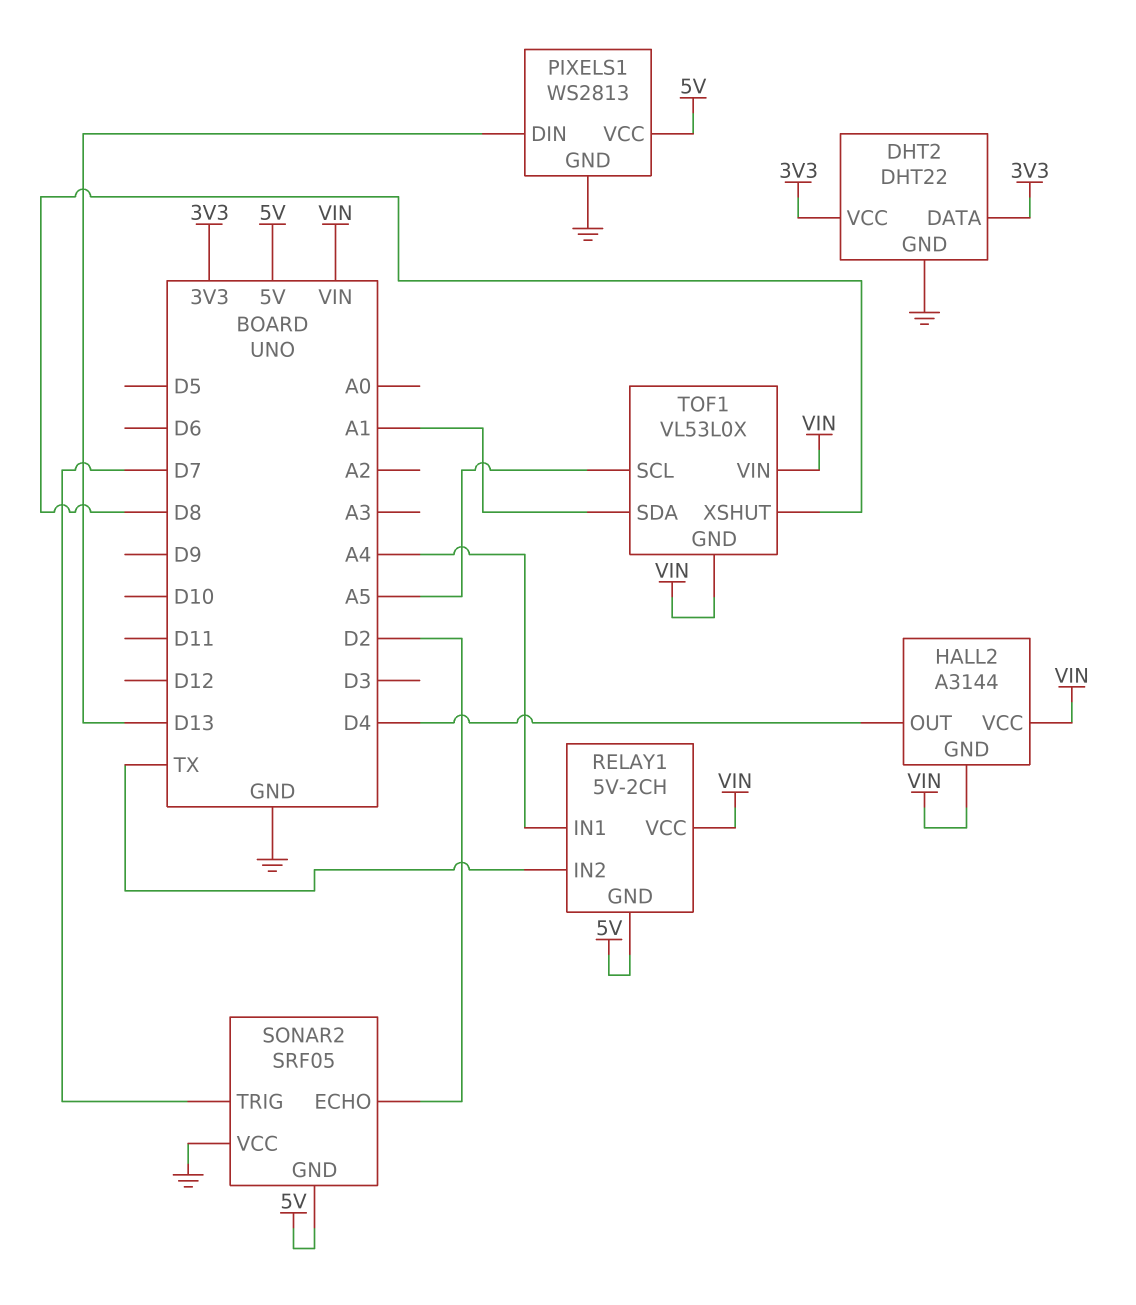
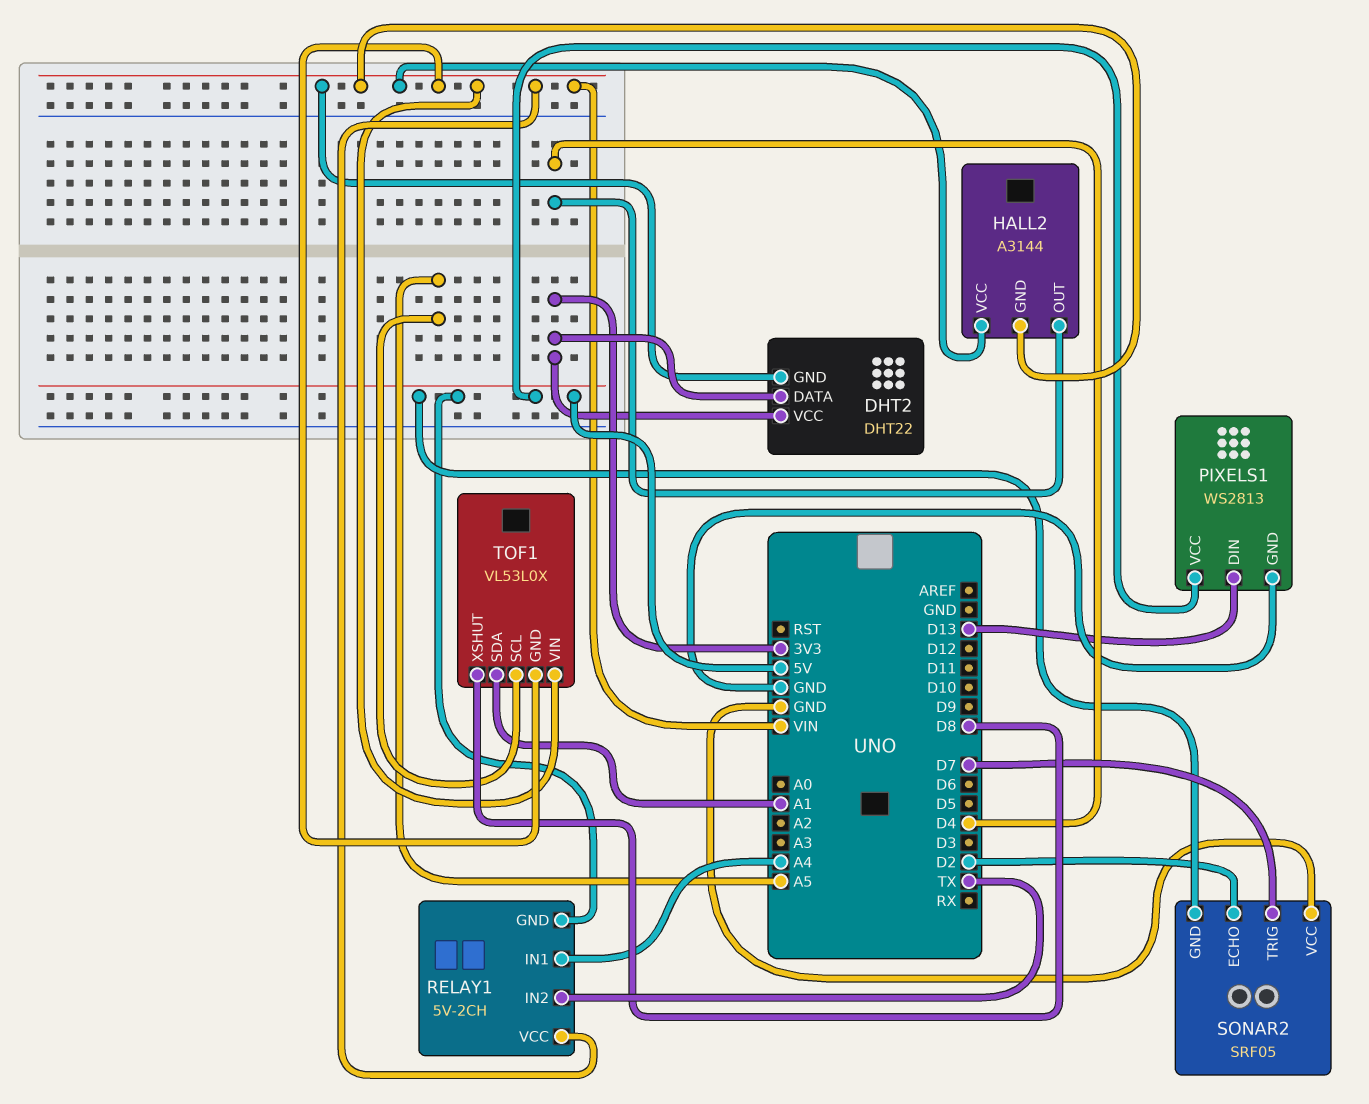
DHT2 pin GND: GND -> VIN

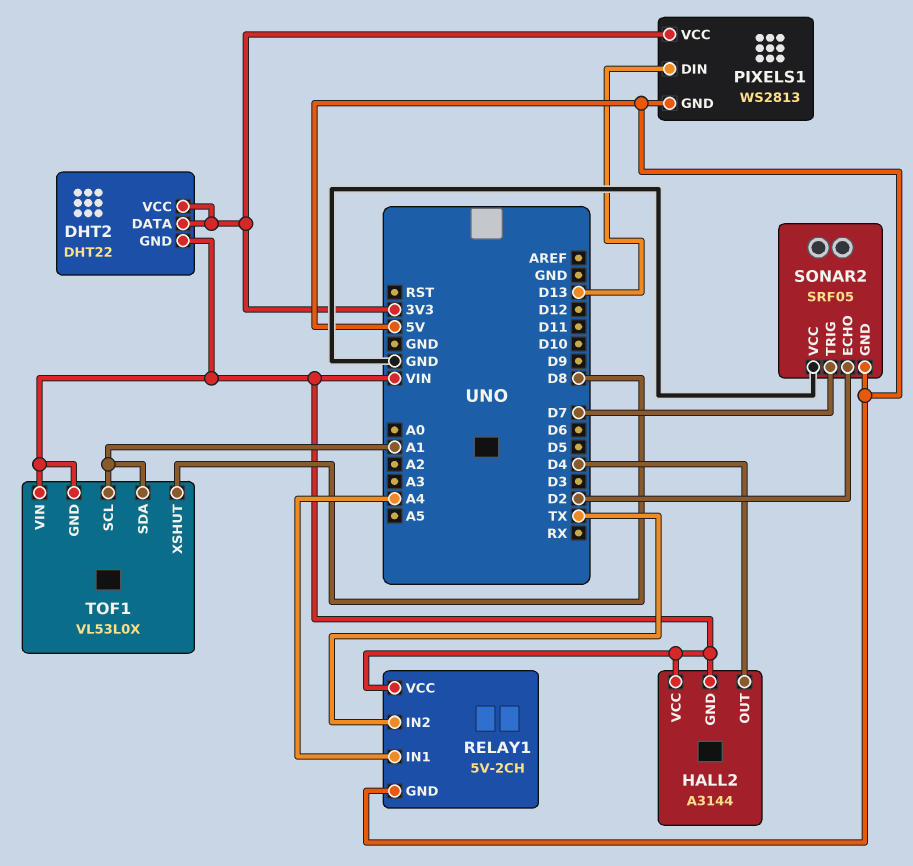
PIXELS1 pin GND: GND -> 5V
PIXELS1 pin VCC: 5V -> 3V3
TOF1 pin SCL: A5 -> A1

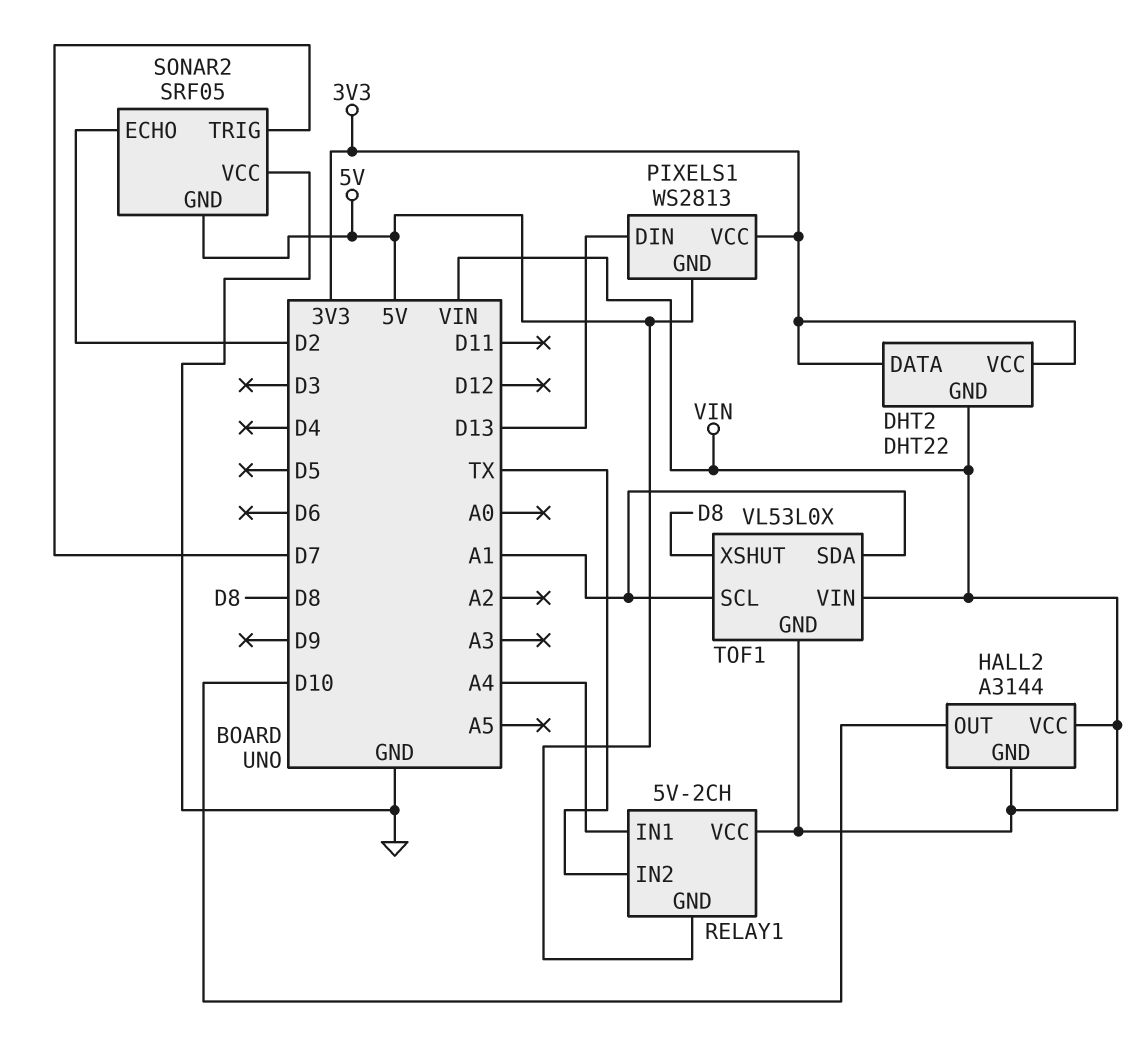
HALL2 pin OUT: D4 -> D10

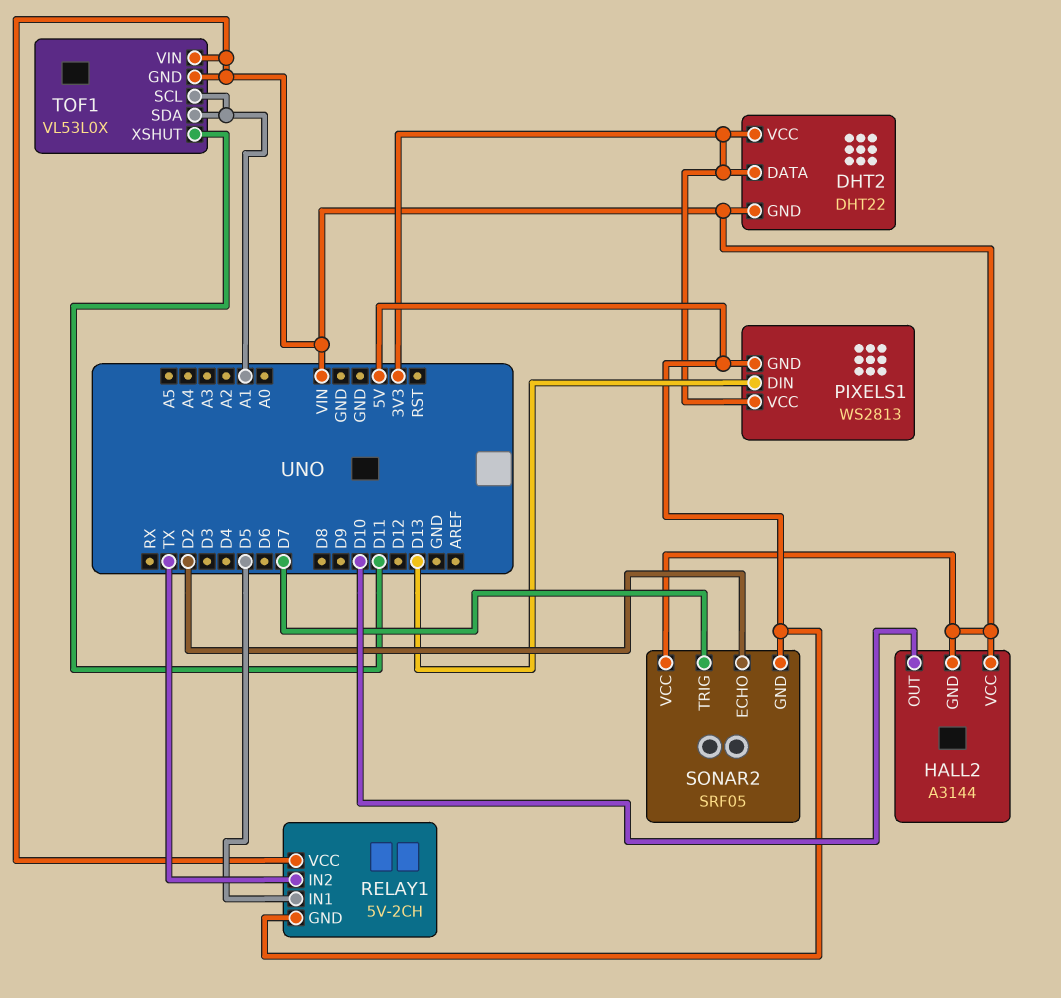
RELAY1 pin IN1: A4 -> D5
SONAR2 pin VCC: GND -> VIN
TOF1 pin XSHUT: D8 -> D11

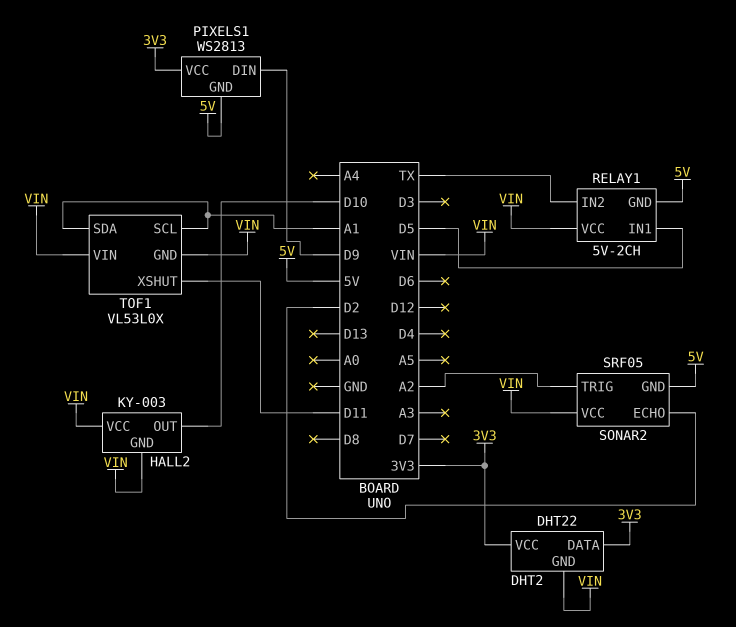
HALL2: A3144 -> KY-003
PIXELS1 pin DIN: D13 -> D9
SONAR2 pin TRIG: D7 -> A2

